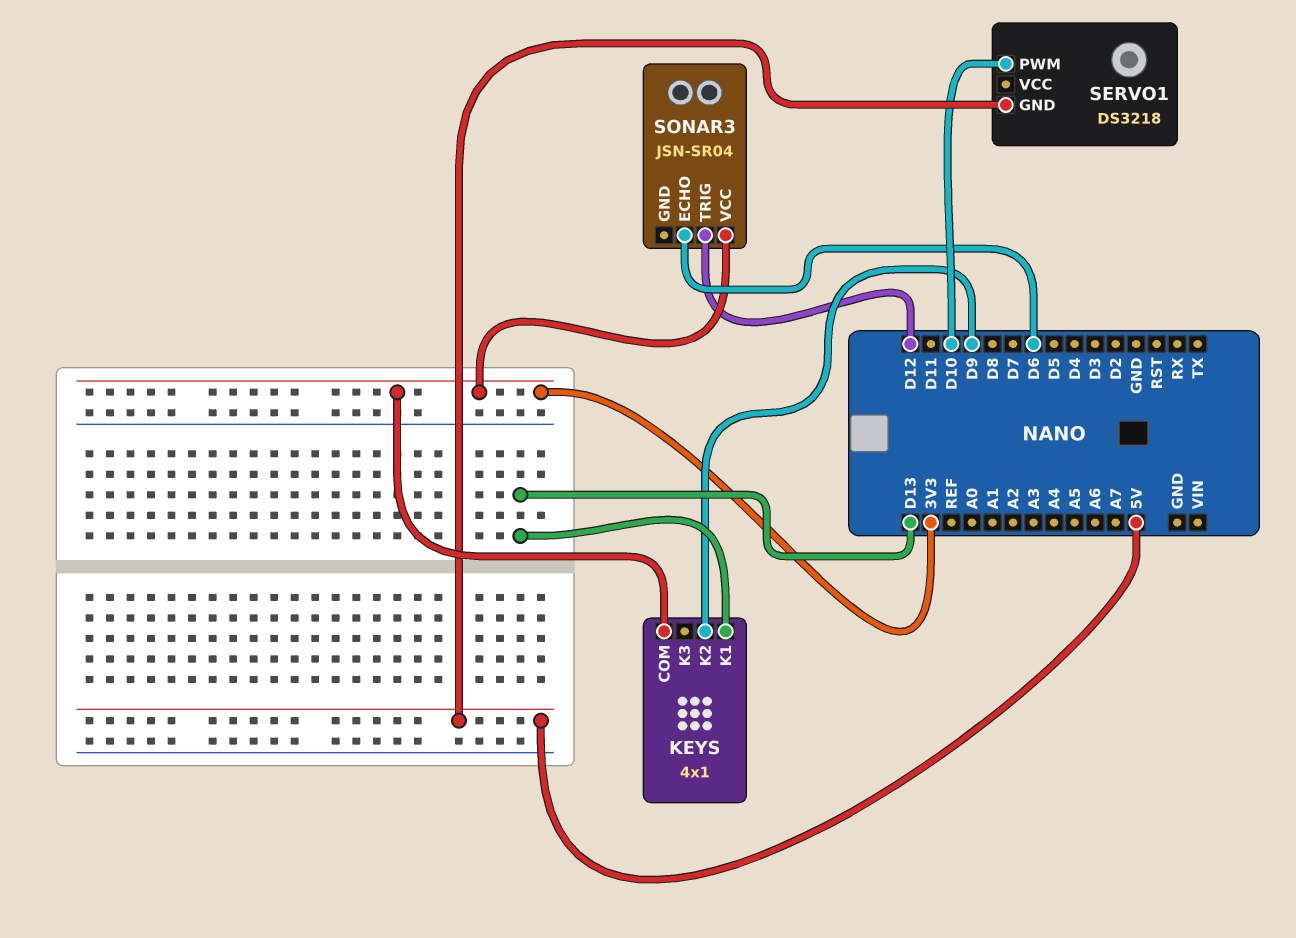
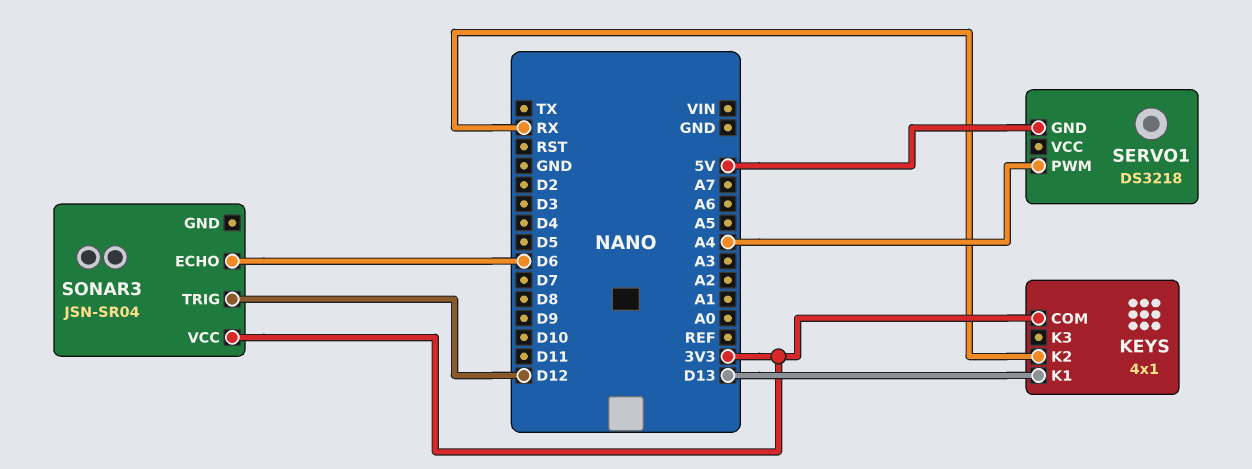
KEYS pin K2: D9 -> RX
SERVO1 pin PWM: D10 -> A4

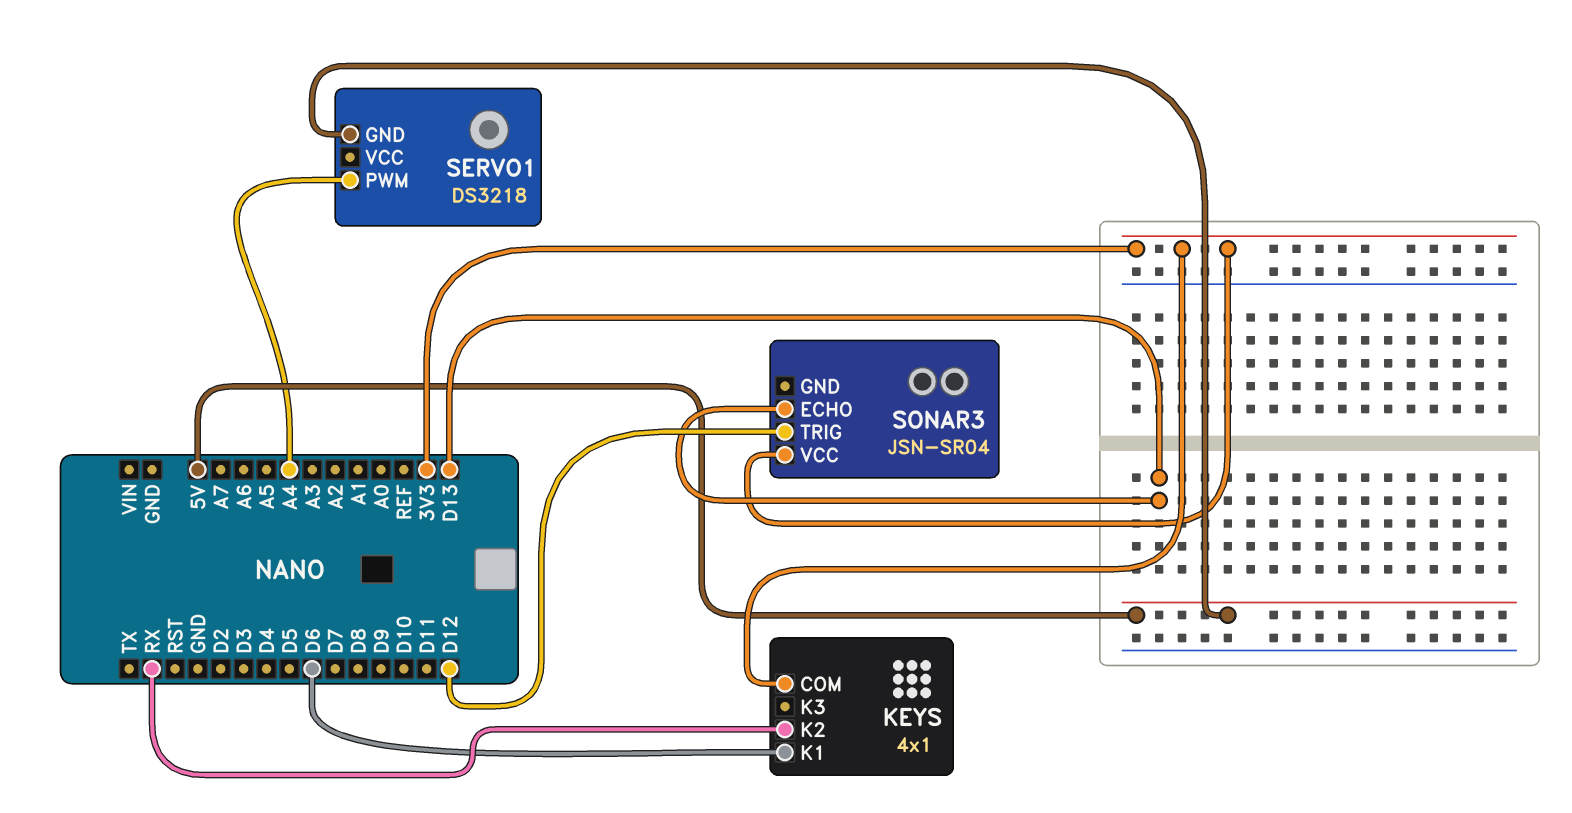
KEYS pin K1: D13 -> D6
SONAR3 pin ECHO: D6 -> D13

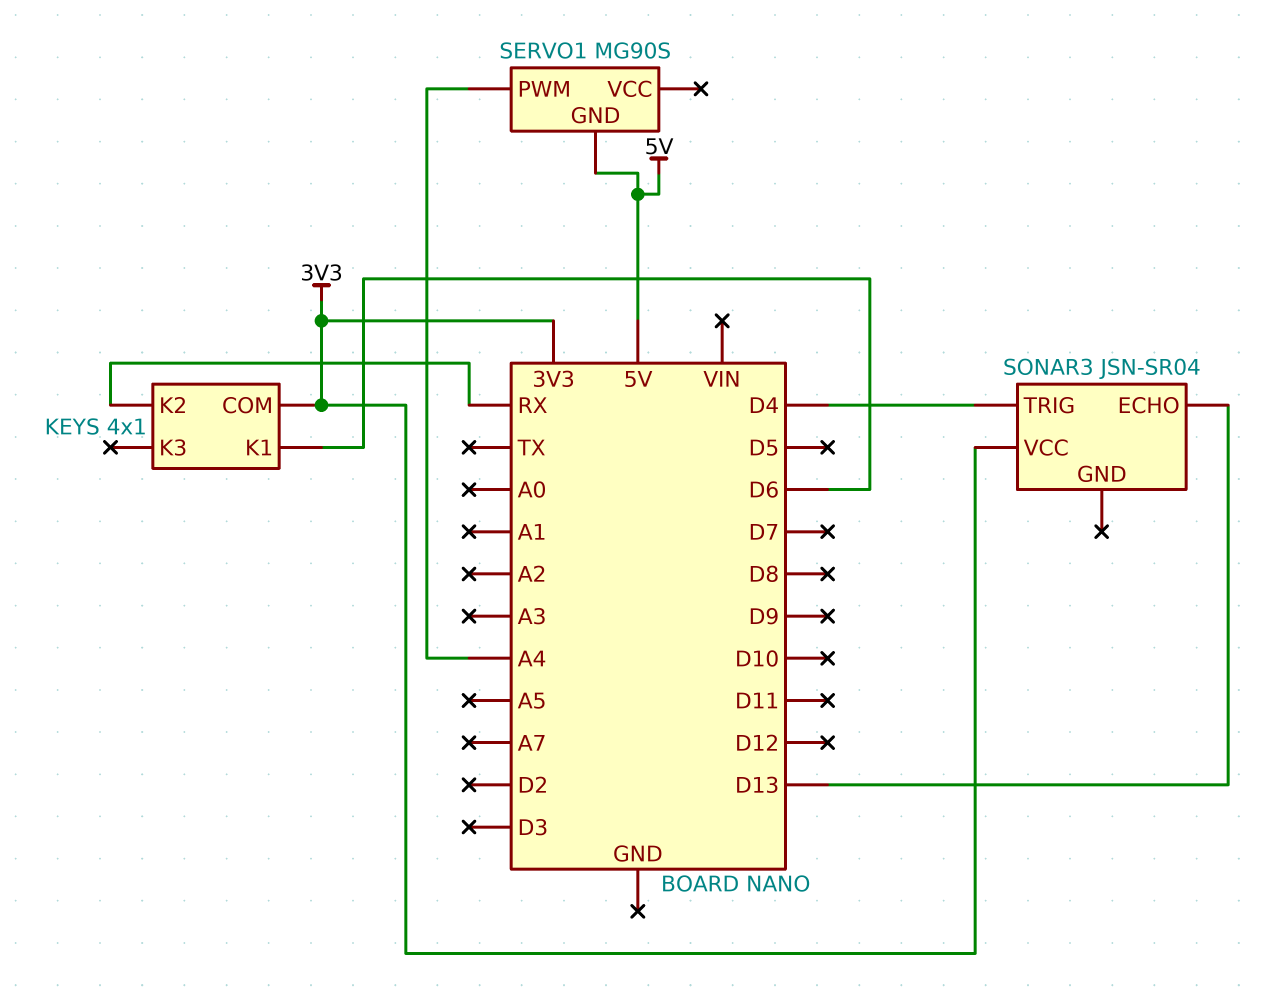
SERVO1: DS3218 -> MG90S
SONAR3 pin TRIG: D12 -> D4

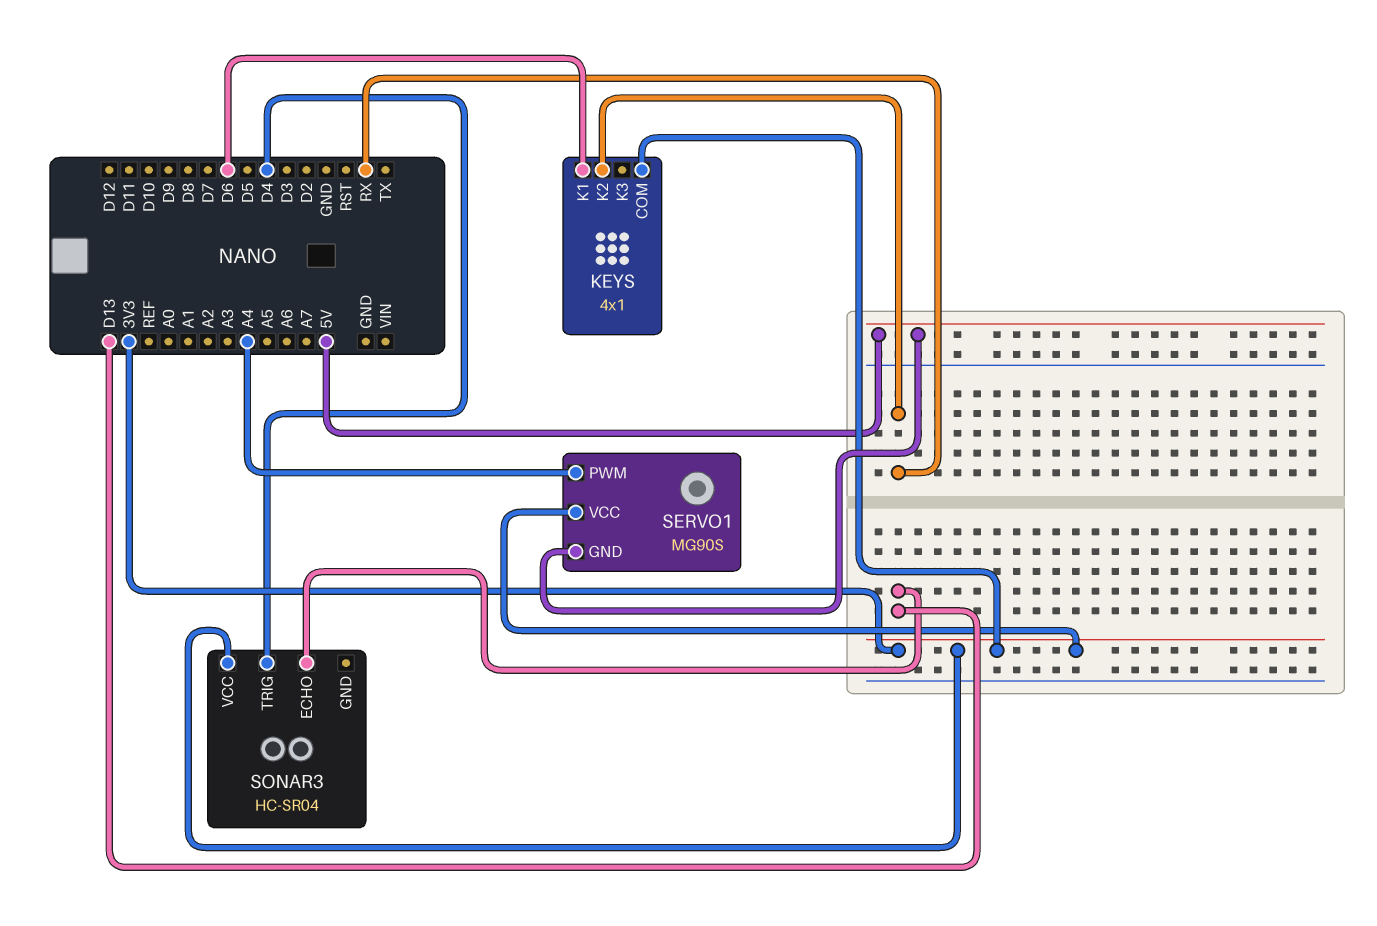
SERVO1 pin VCC: none -> 3V3
SONAR3: JSN-SR04 -> HC-SR04

